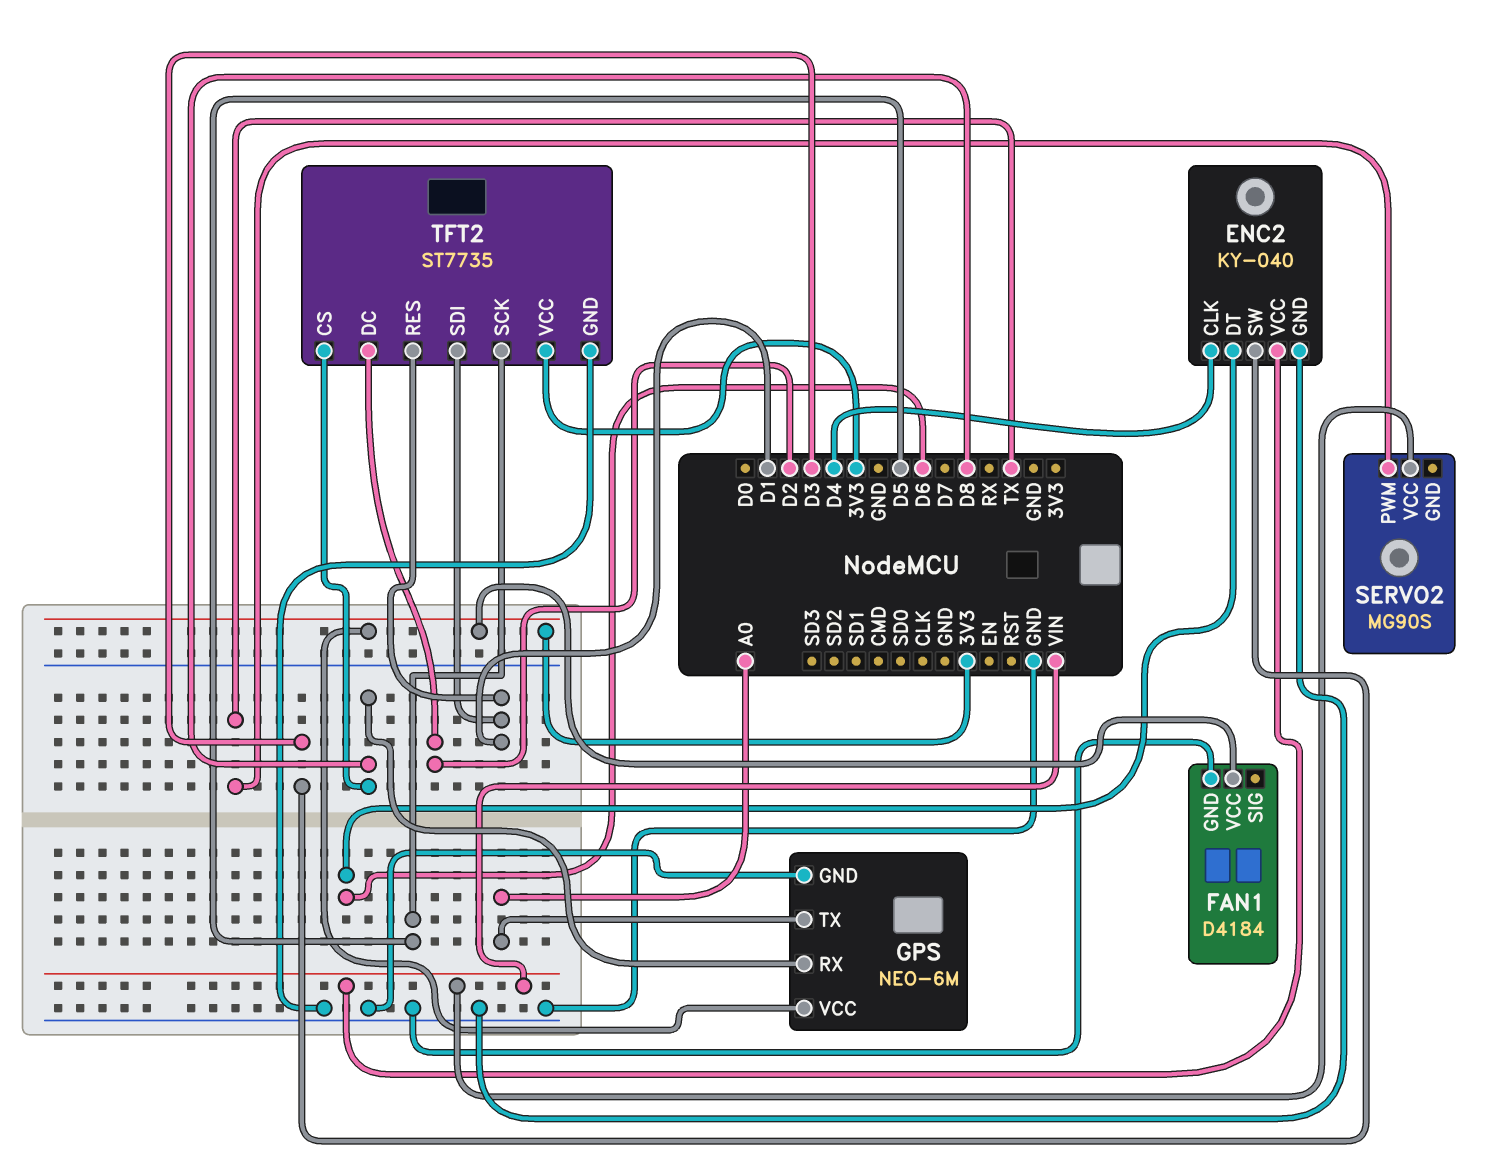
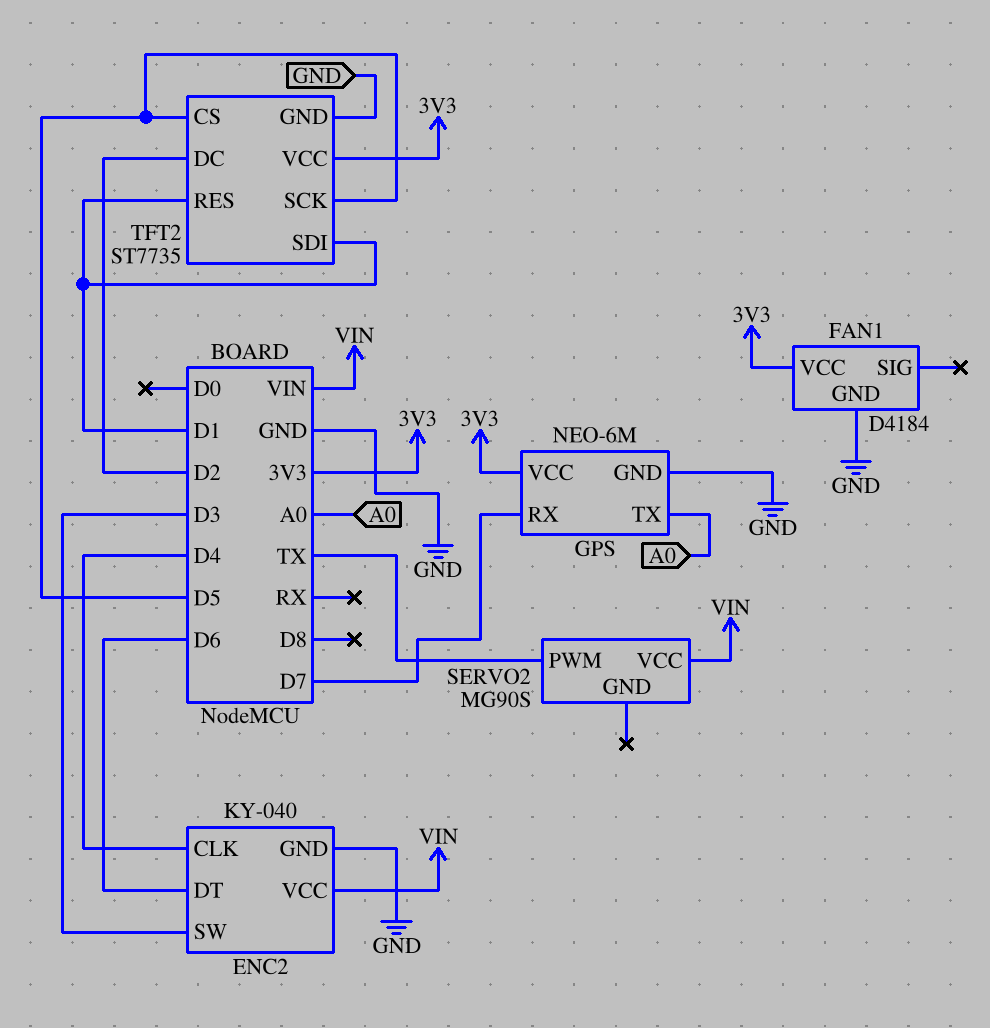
GPS pin RX: D8 -> D7
TFT2 pin CS: D8 -> D5

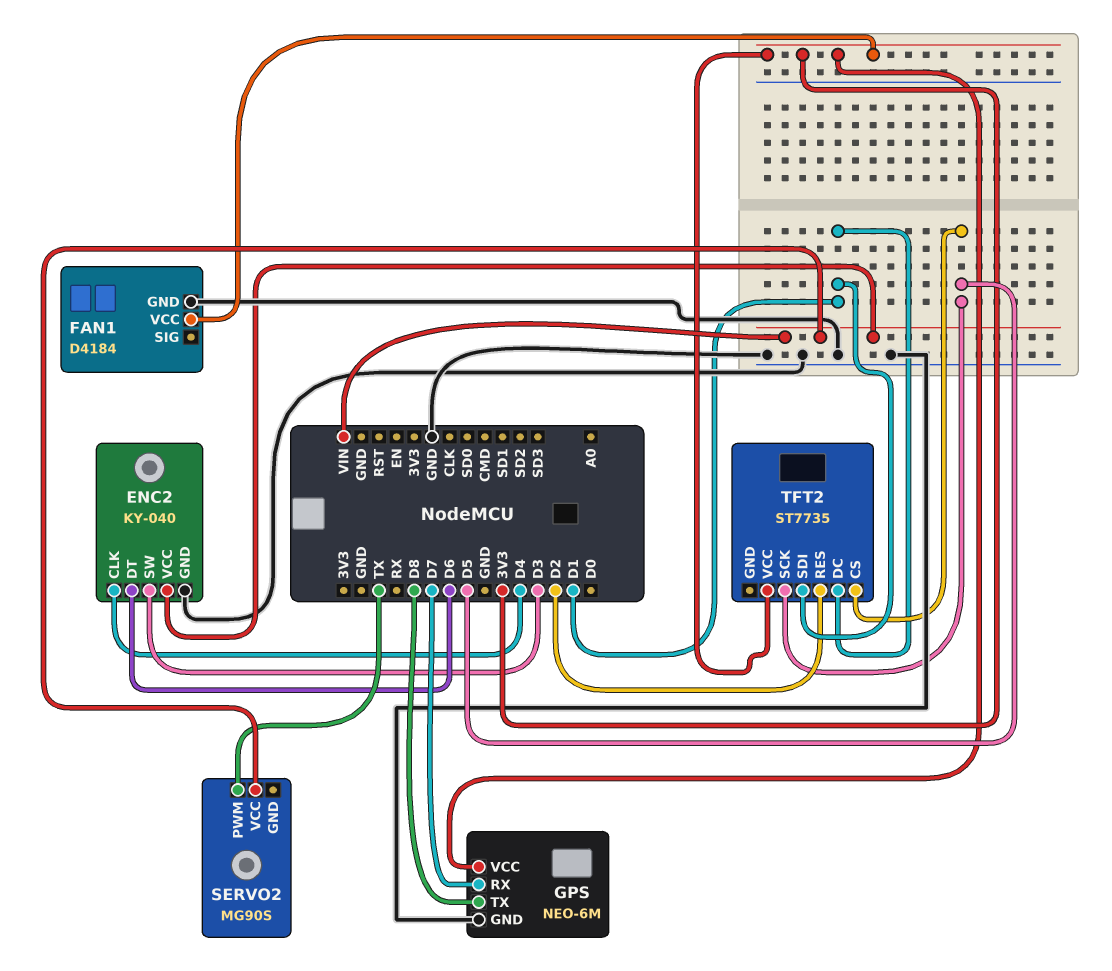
GPS pin TX: A0 -> D8
TFT2 pin DC: D2 -> D1
TFT2 pin GND: GND -> none
TFT2 pin RES: D1 -> D2

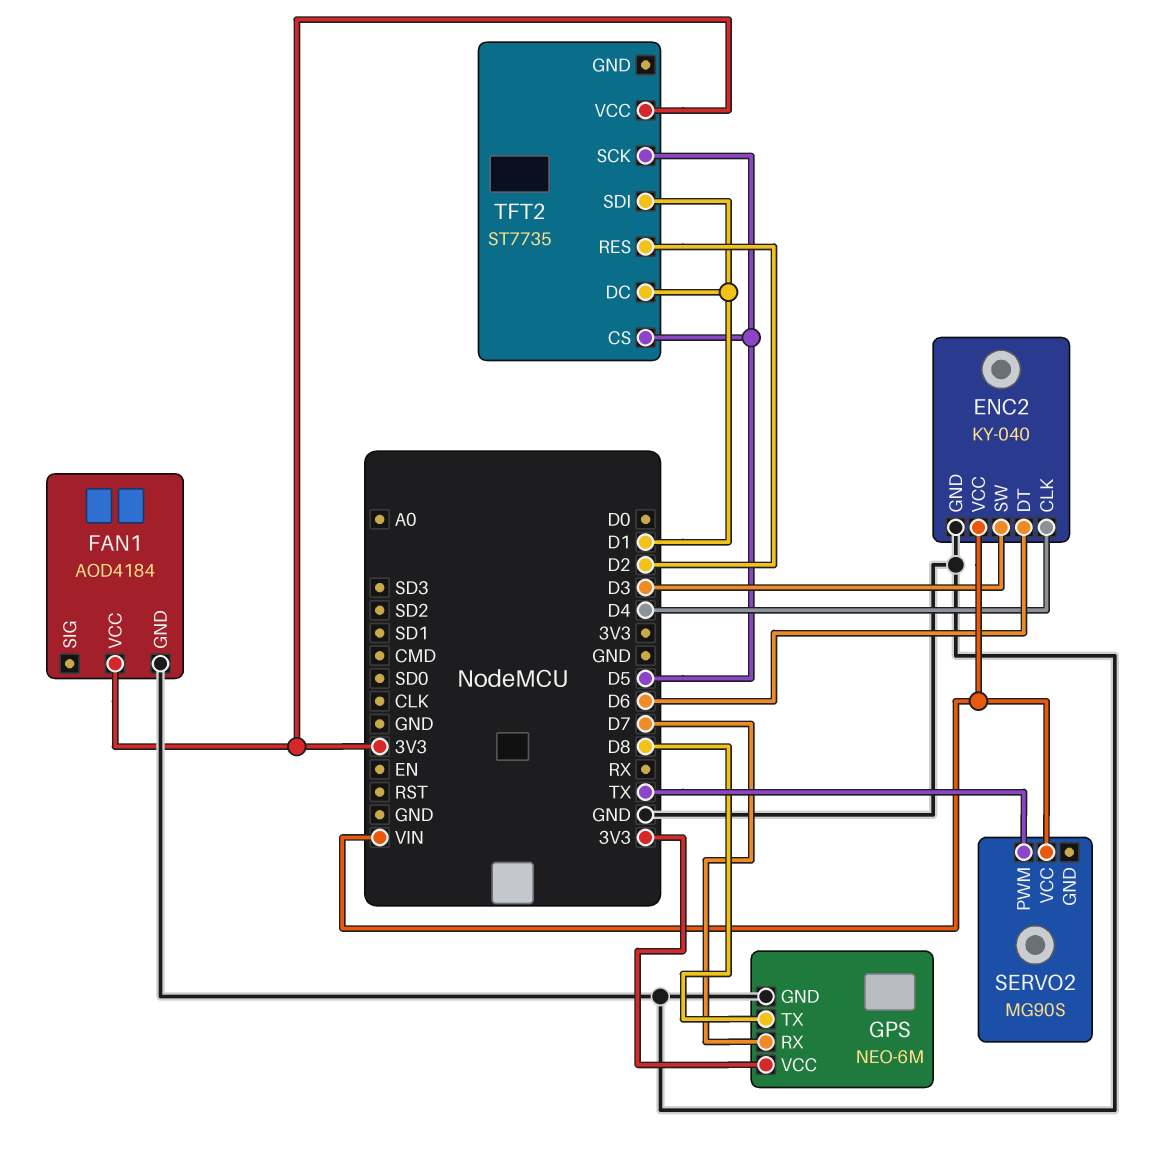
FAN1: D4184 -> AOD4184

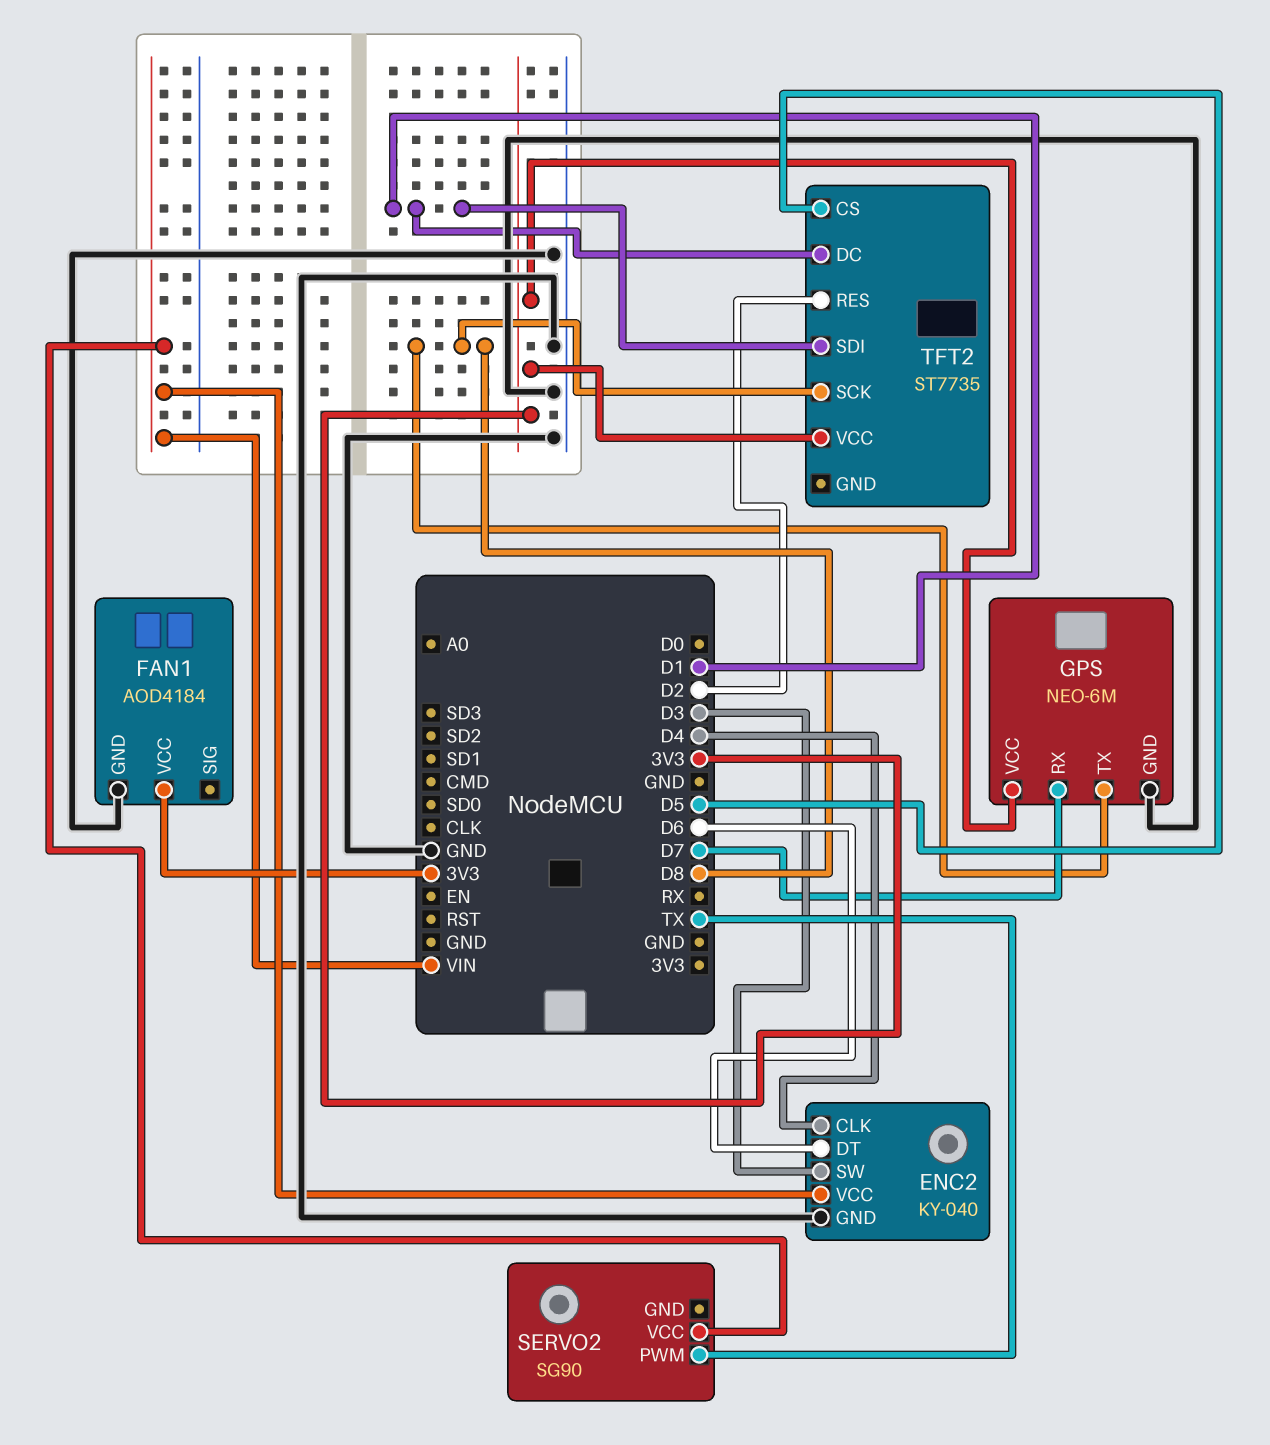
SERVO2: MG90S -> SG90
TFT2 pin SCK: D5 -> D8

